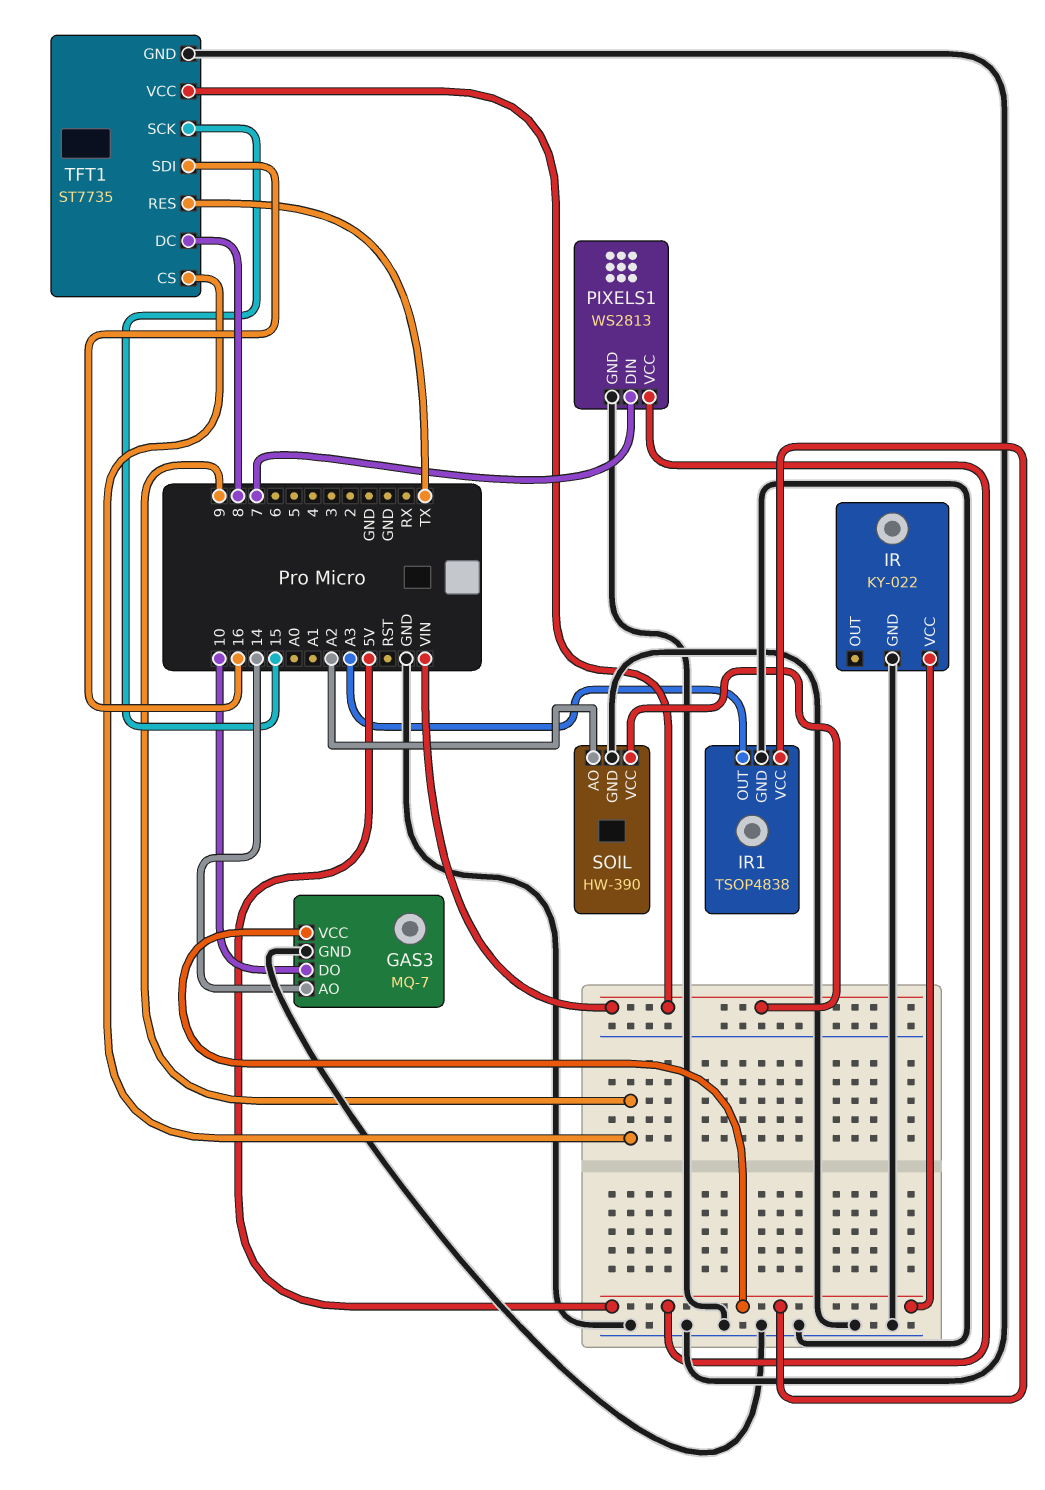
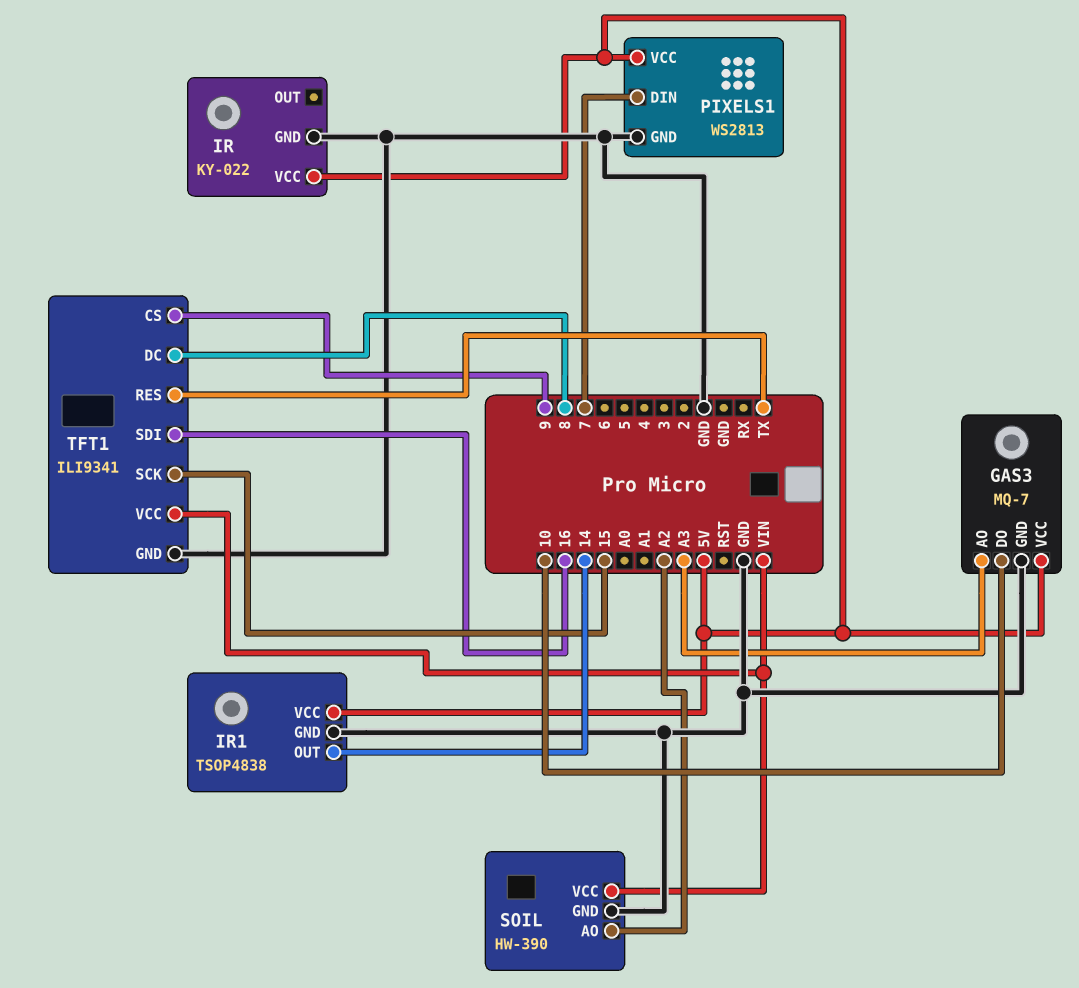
GAS3 pin AO: 14 -> A3
IR1 pin OUT: A3 -> 14
TFT1: ST7735 -> ILI9341

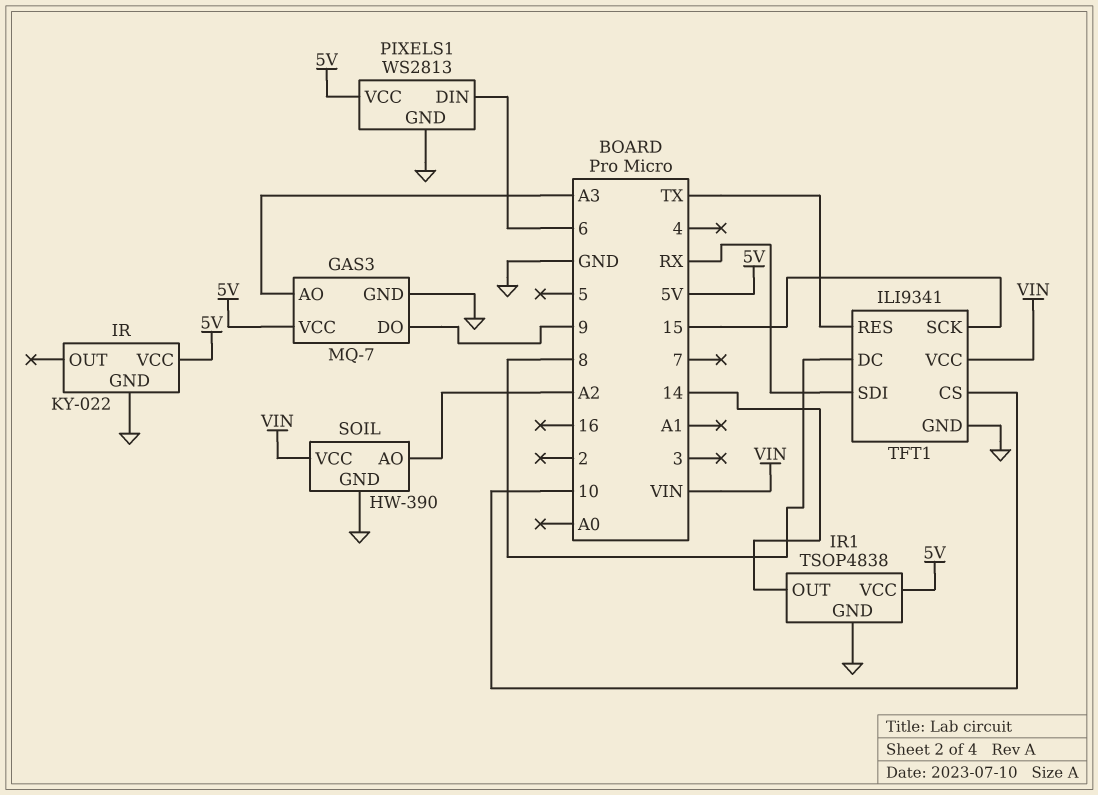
GAS3 pin DO: 10 -> 9
PIXELS1 pin DIN: 7 -> 6
TFT1 pin CS: 9 -> 10
TFT1 pin SDI: 16 -> RX

